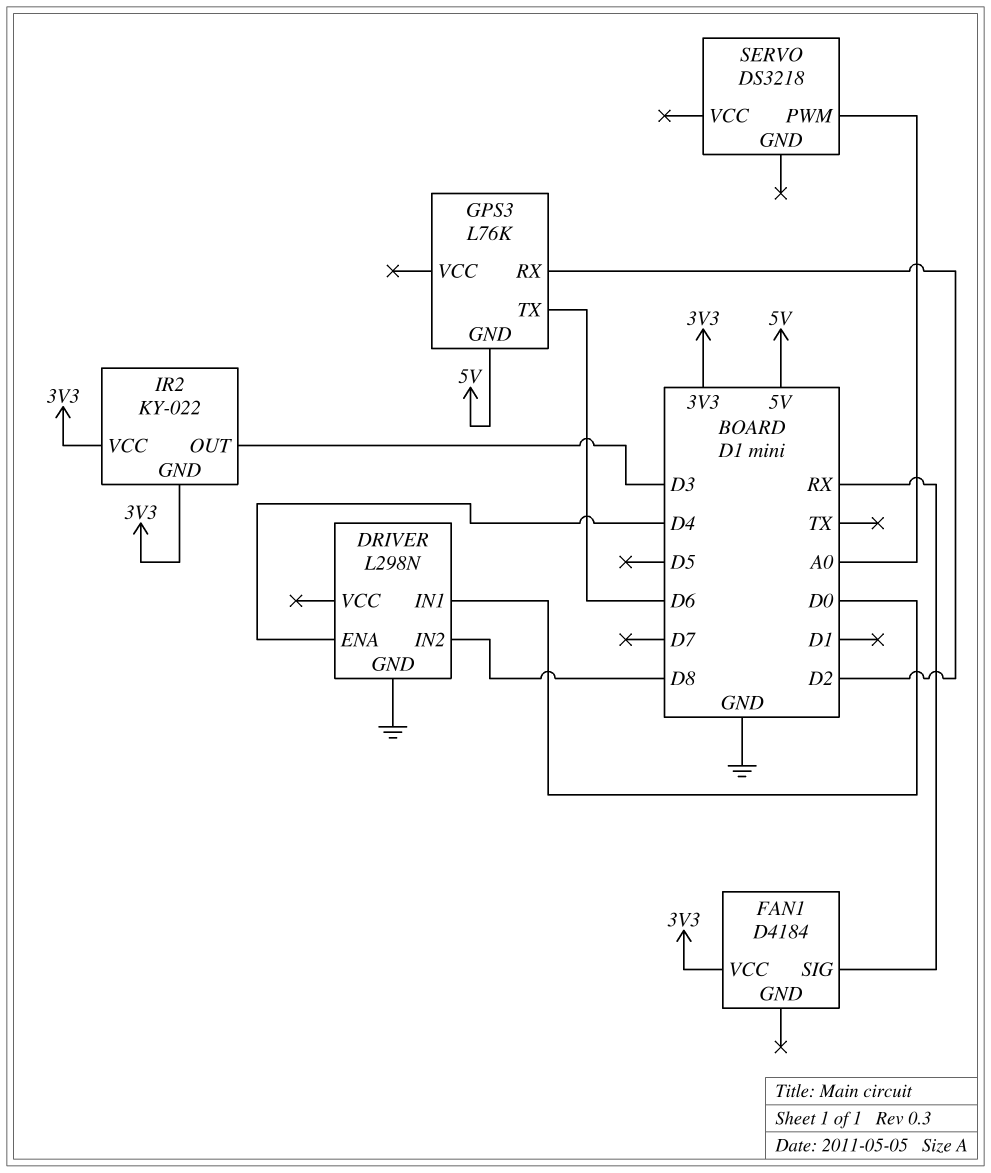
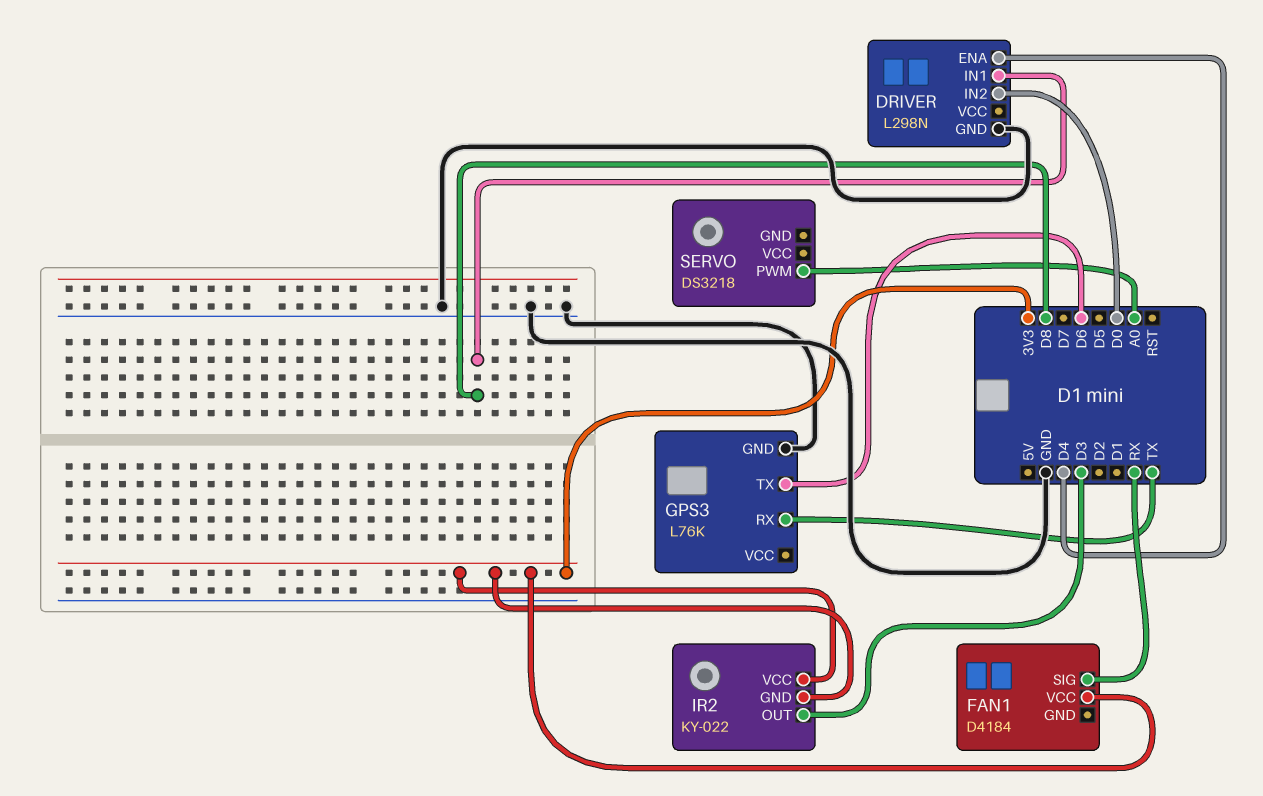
DRIVER pin IN1: D0 -> D8
DRIVER pin IN2: D8 -> D0
GPS3 pin GND: 5V -> GND
GPS3 pin RX: D2 -> TX

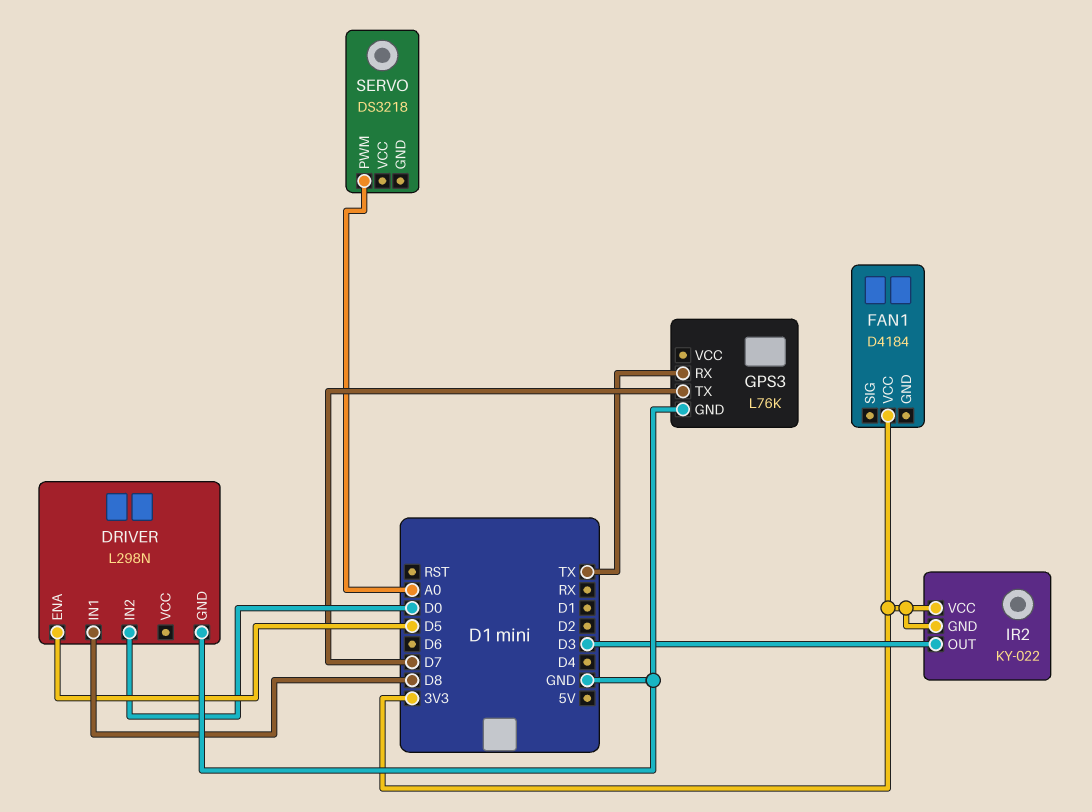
DRIVER pin ENA: D4 -> D5
FAN1 pin SIG: RX -> none
GPS3 pin TX: D6 -> D7

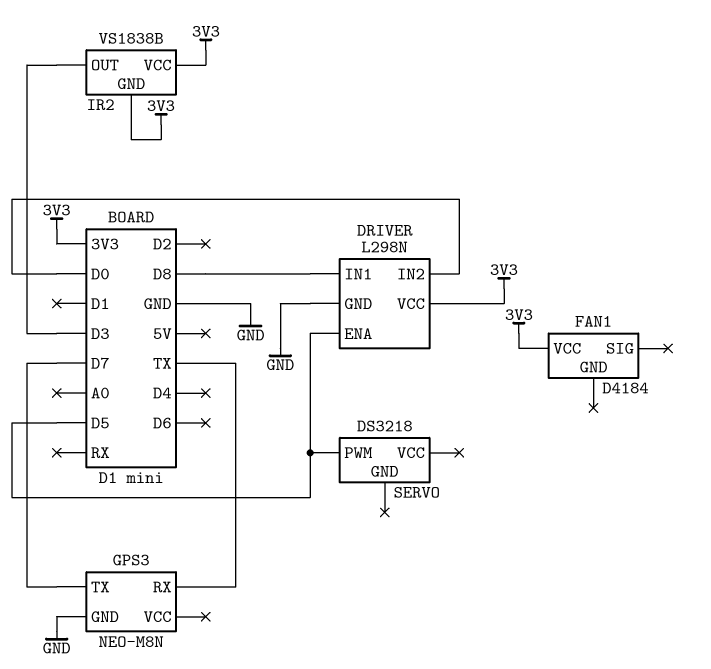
DRIVER pin VCC: none -> 3V3
GPS3: L76K -> NEO-M8N
IR2: KY-022 -> VS1838B
SERVO pin PWM: A0 -> D5

